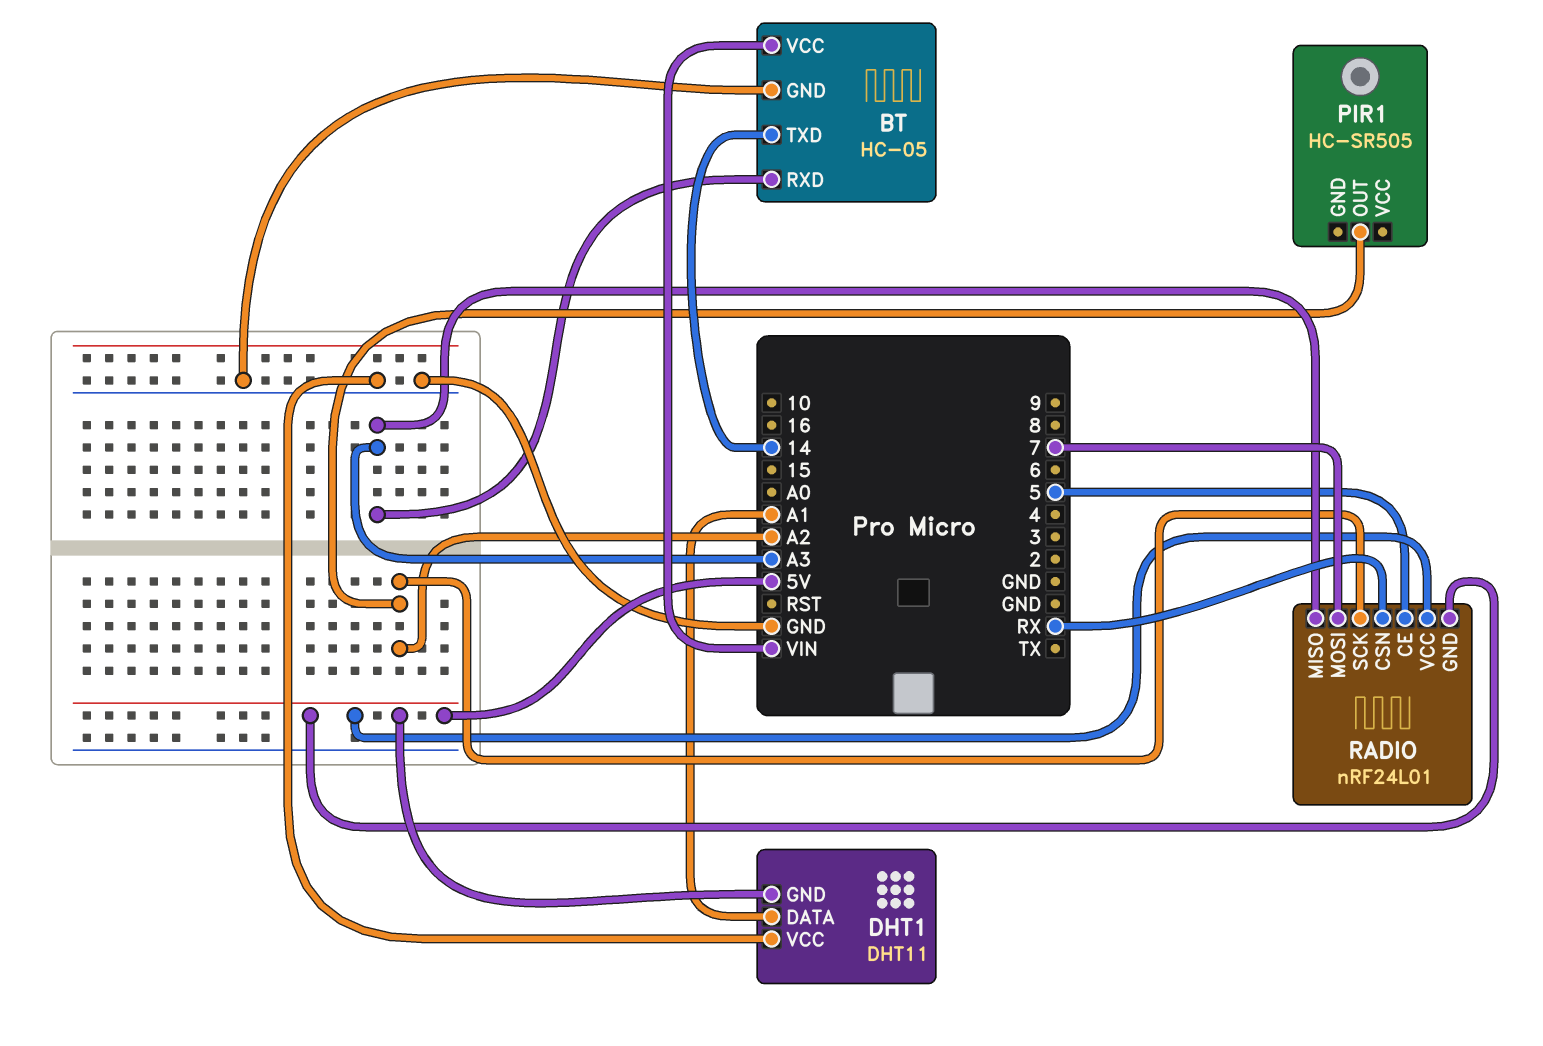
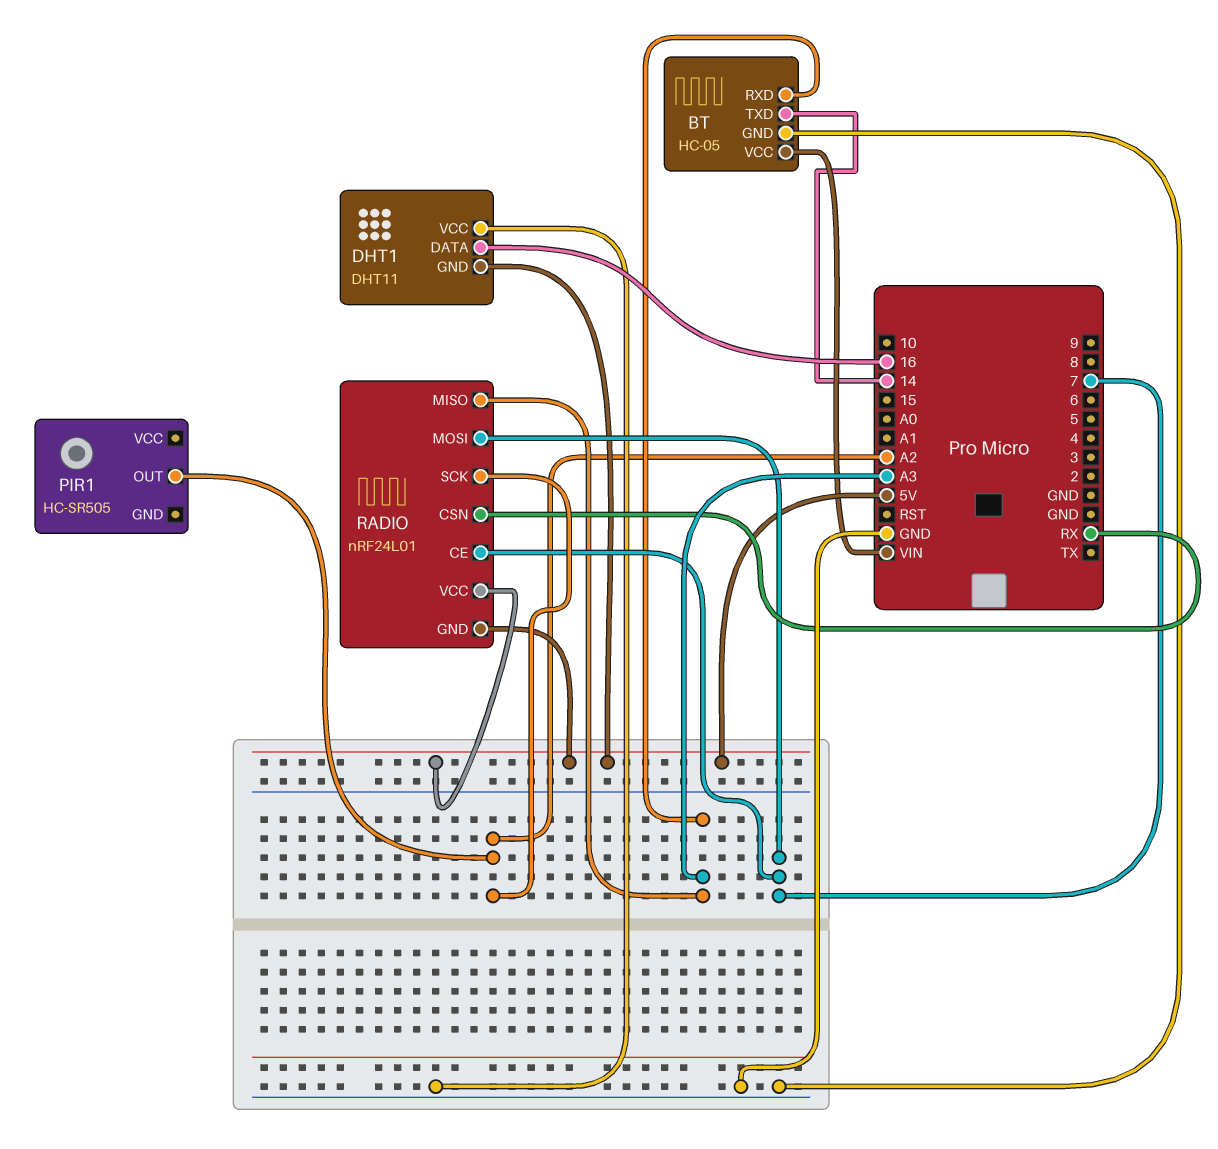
DHT1 pin DATA: A1 -> 16
RADIO pin CE: 5 -> 7

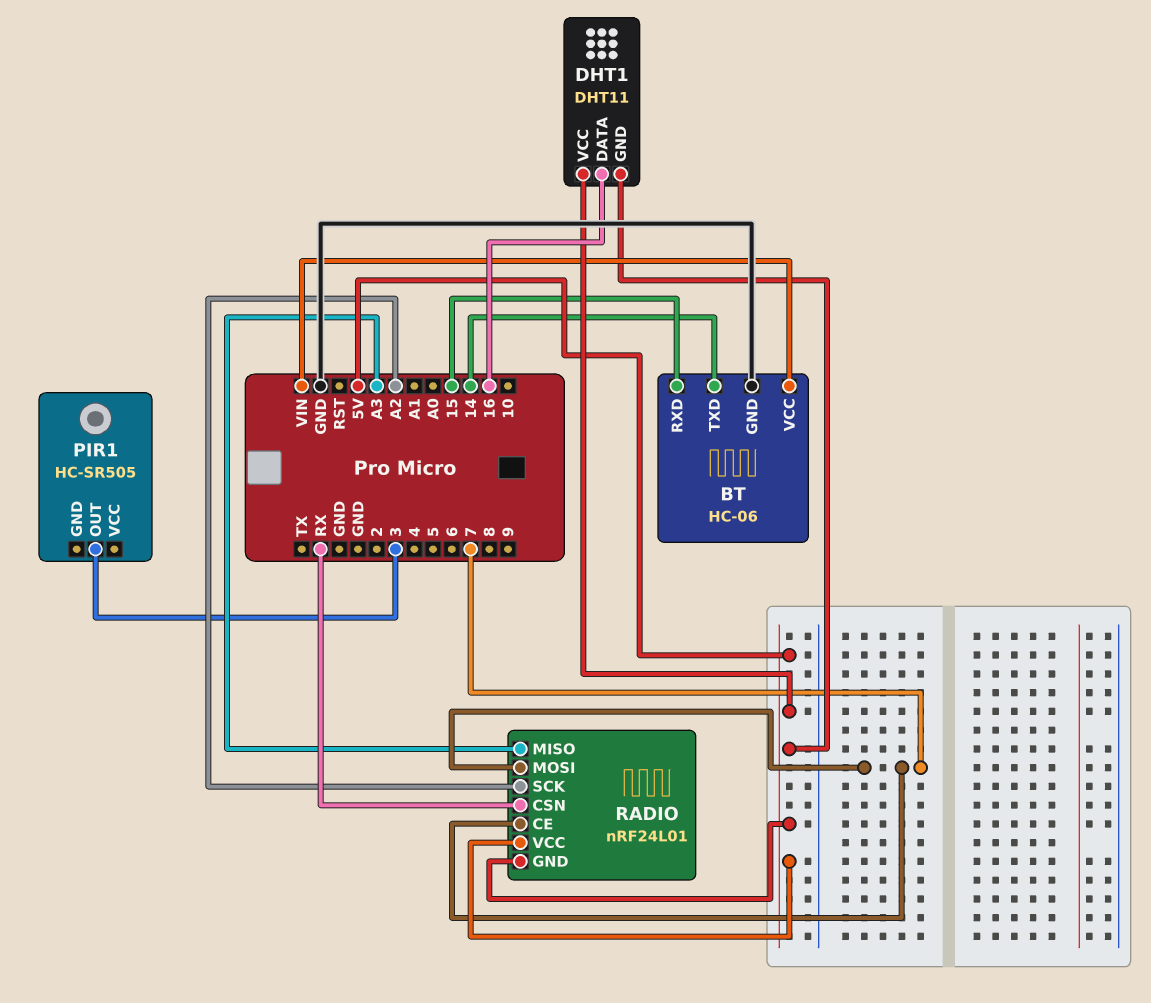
BT: HC-05 -> HC-06
BT pin RXD: A3 -> 15
DHT1 pin VCC: GND -> 5V
PIR1 pin OUT: A2 -> 3

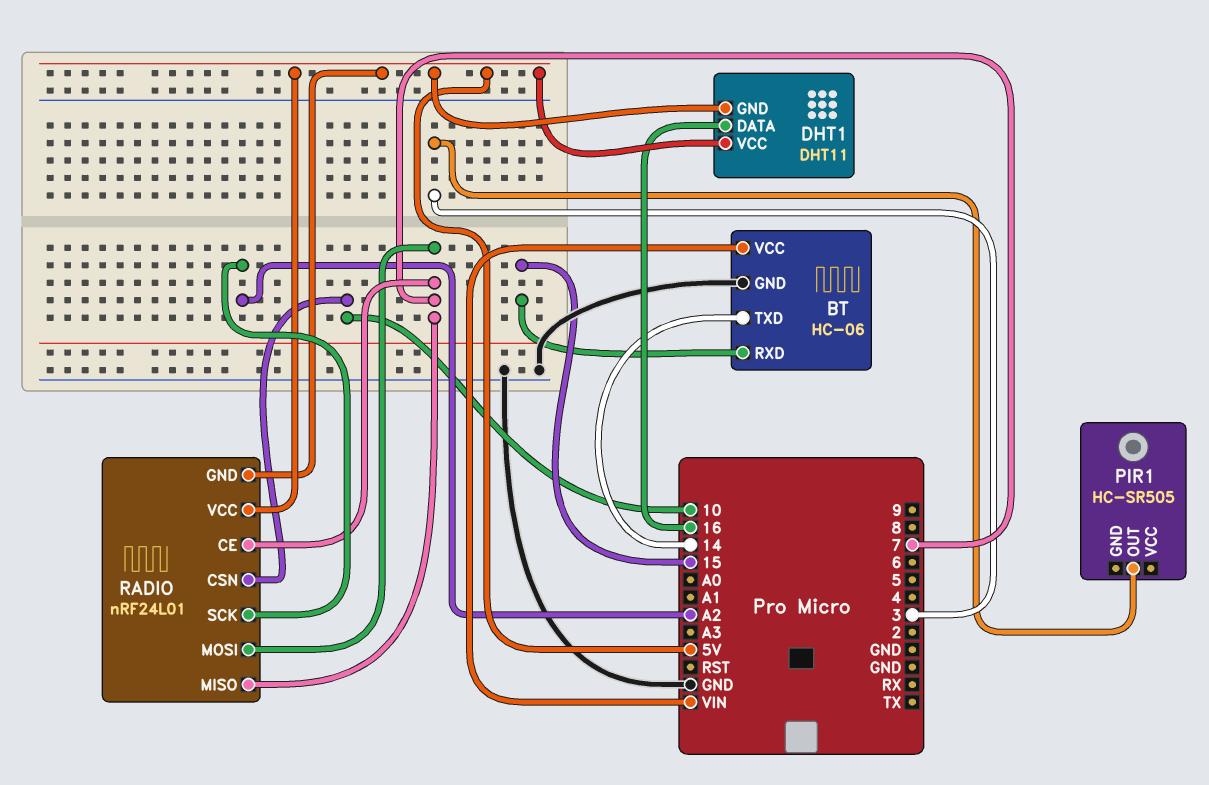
RADIO pin CSN: RX -> 10
RADIO pin MISO: A3 -> 7

